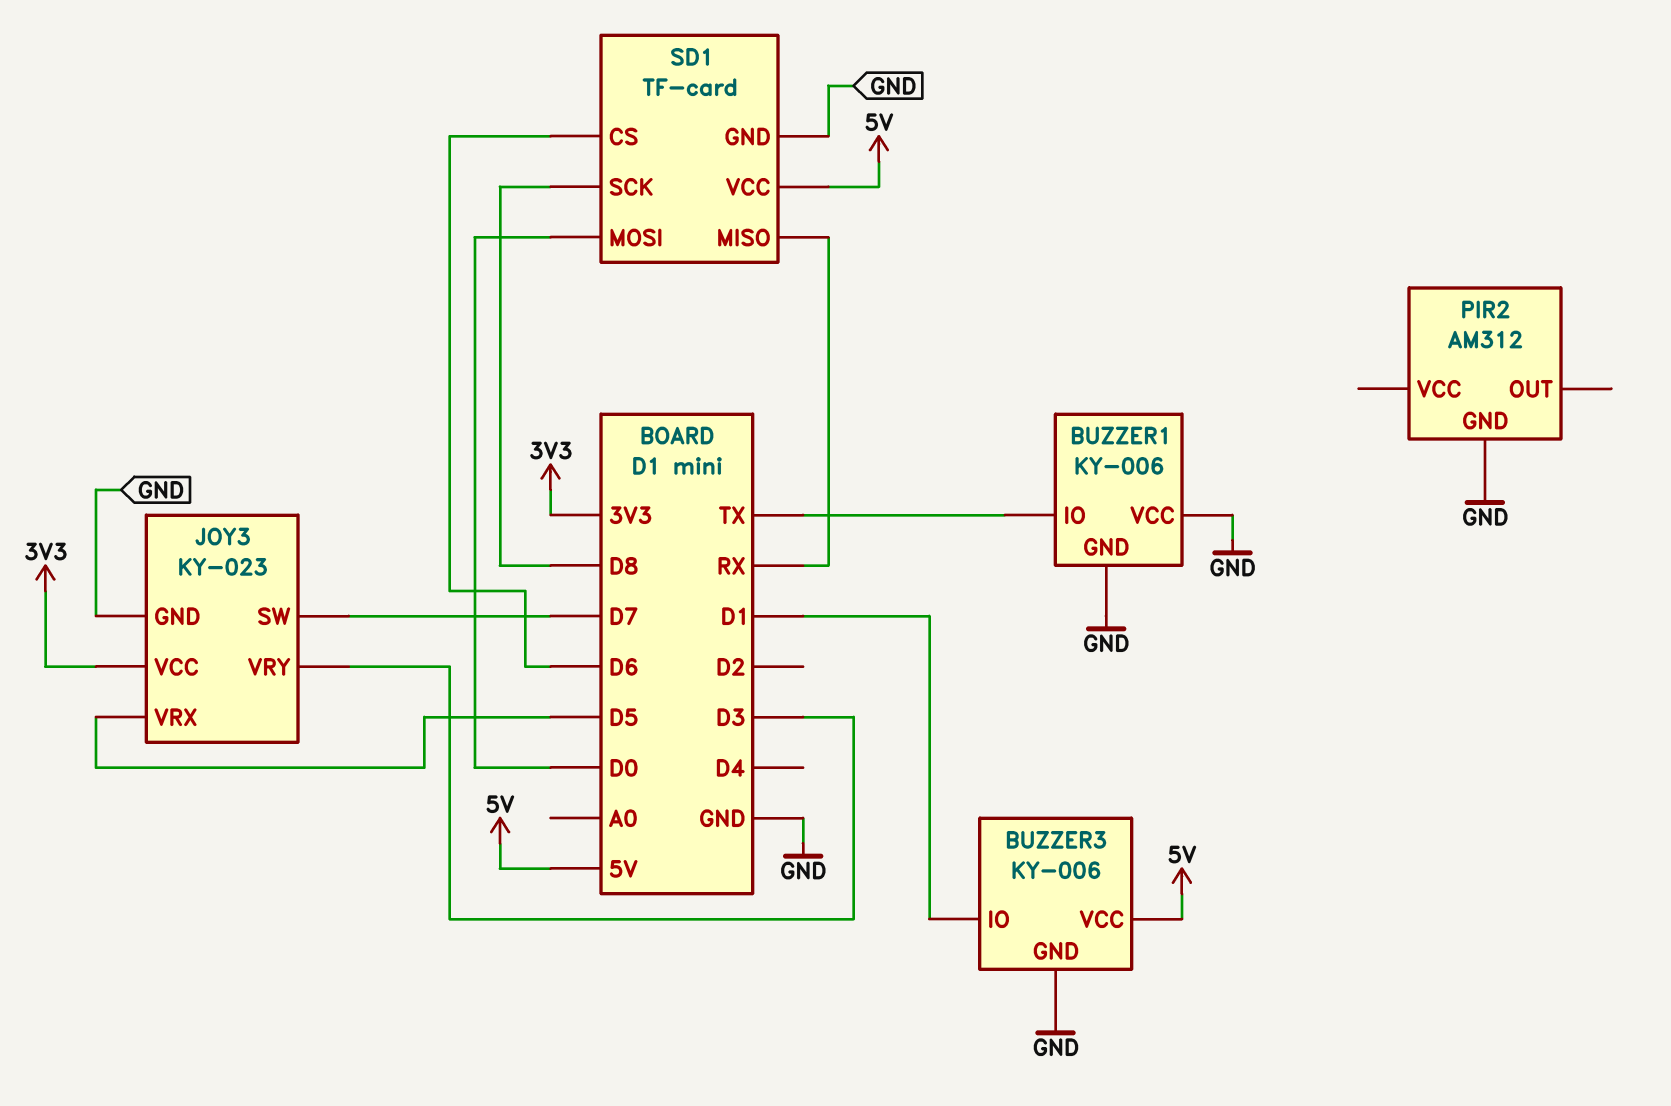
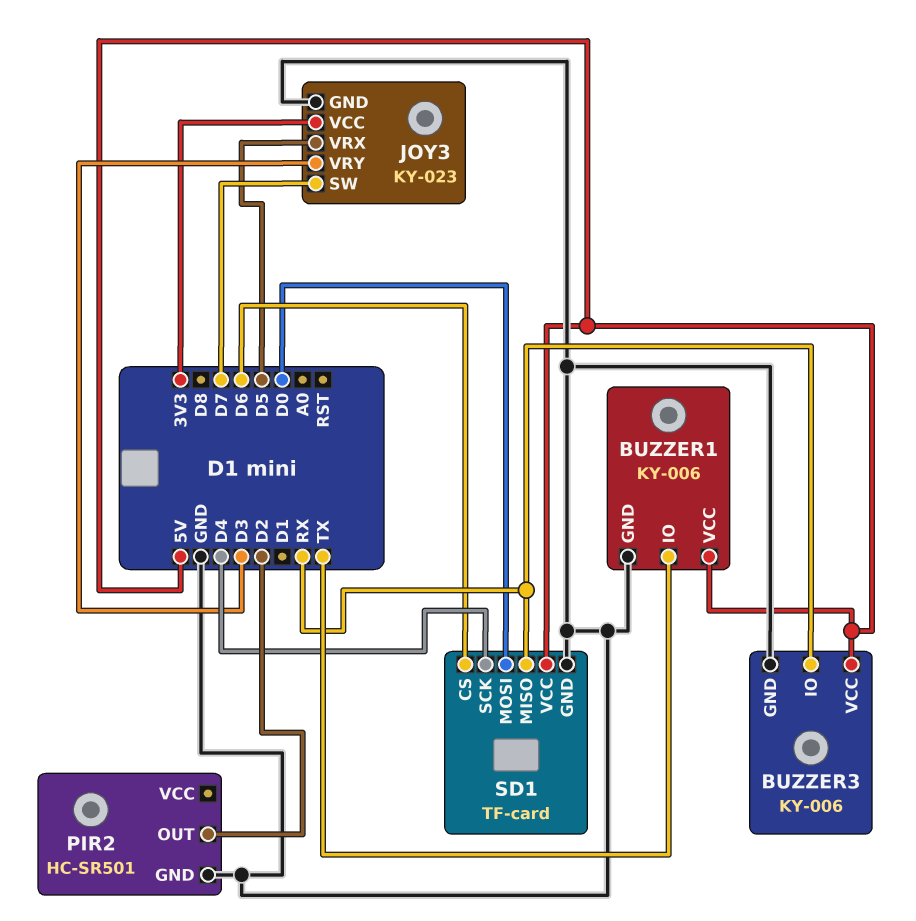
BUZZER1 pin VCC: GND -> 5V
BUZZER3 pin IO: D1 -> RX
PIR2: AM312 -> HC-SR501
PIR2 pin OUT: none -> D2
SD1 pin SCK: D8 -> D4

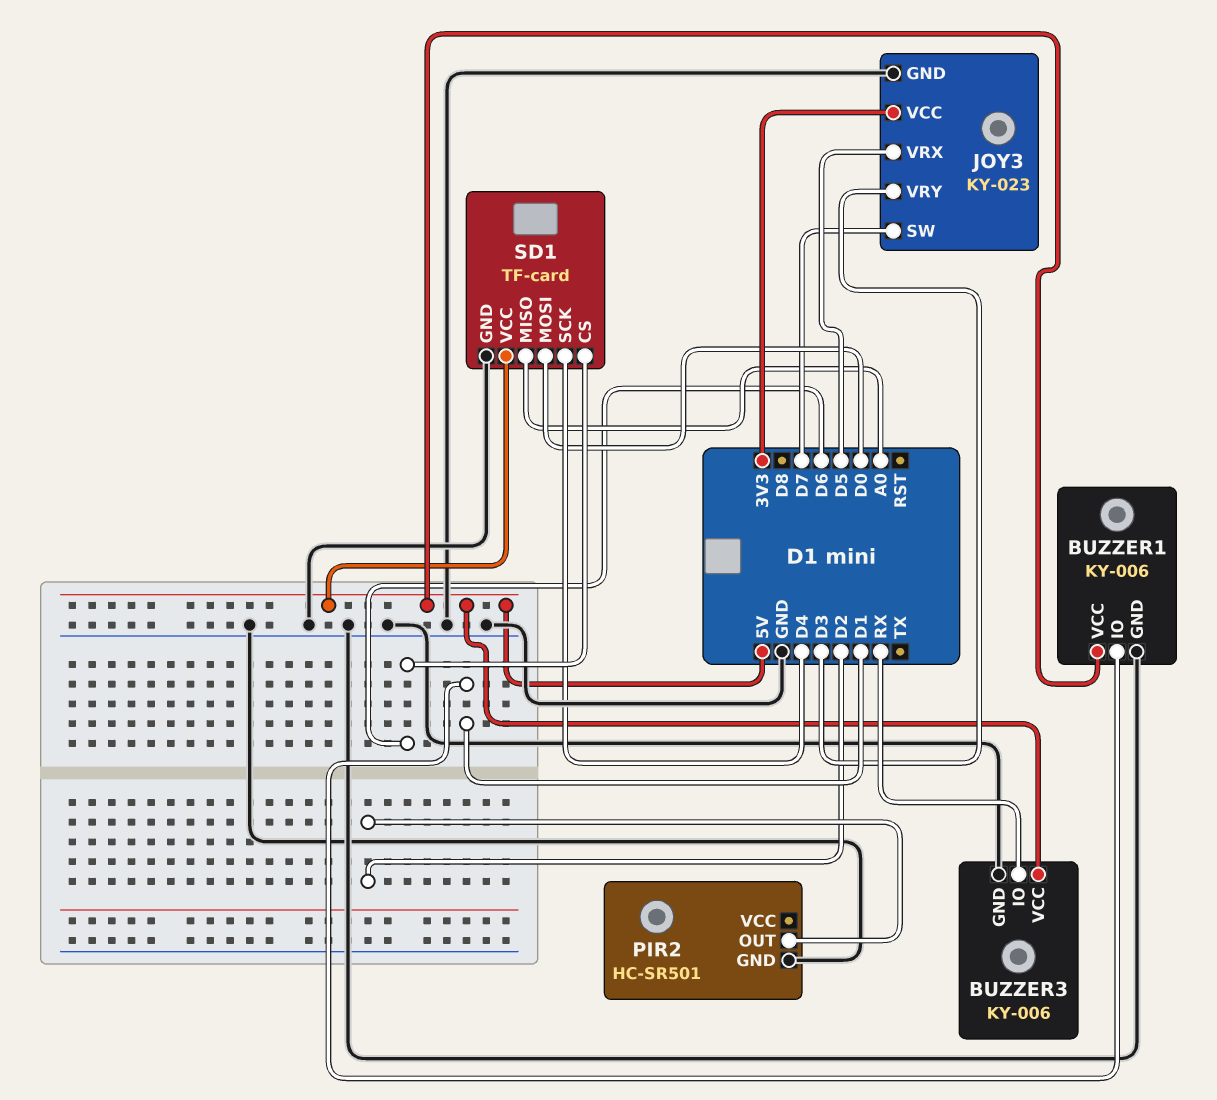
BUZZER1 pin IO: TX -> D1
SD1 pin MISO: RX -> A0

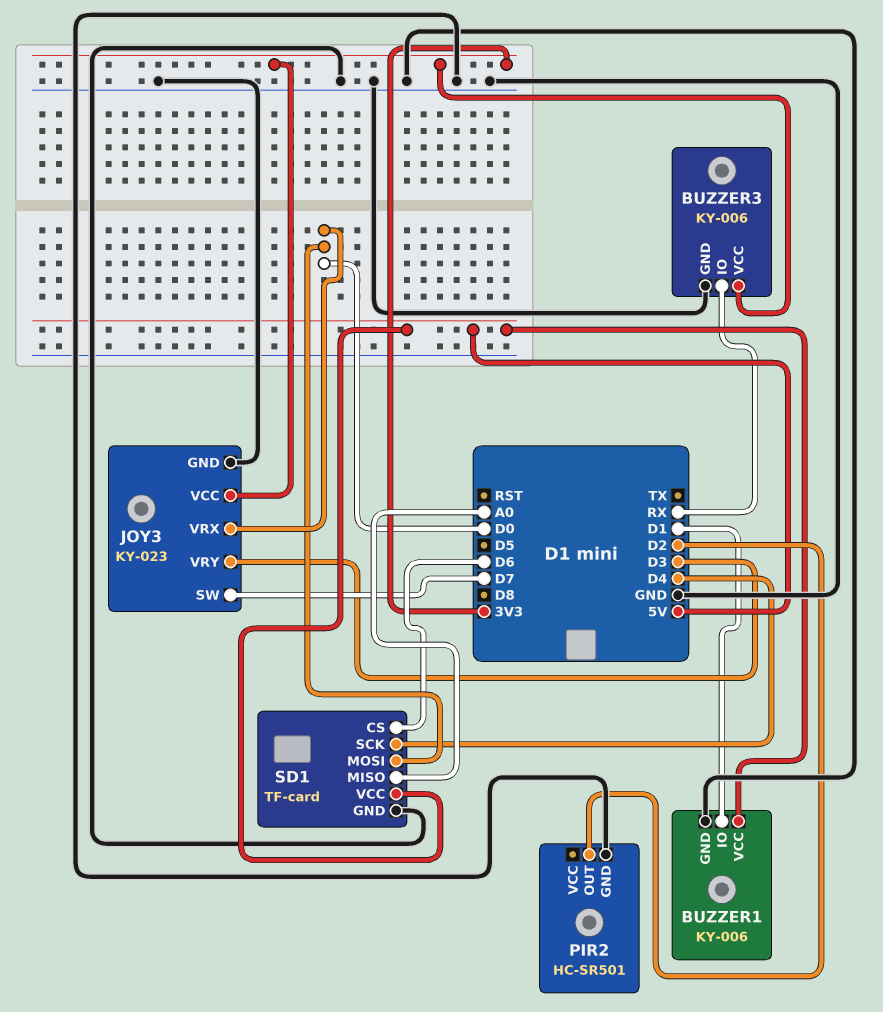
BUZZER3 pin VCC: 5V -> 3V3
JOY3 pin VRX: D5 -> D0

